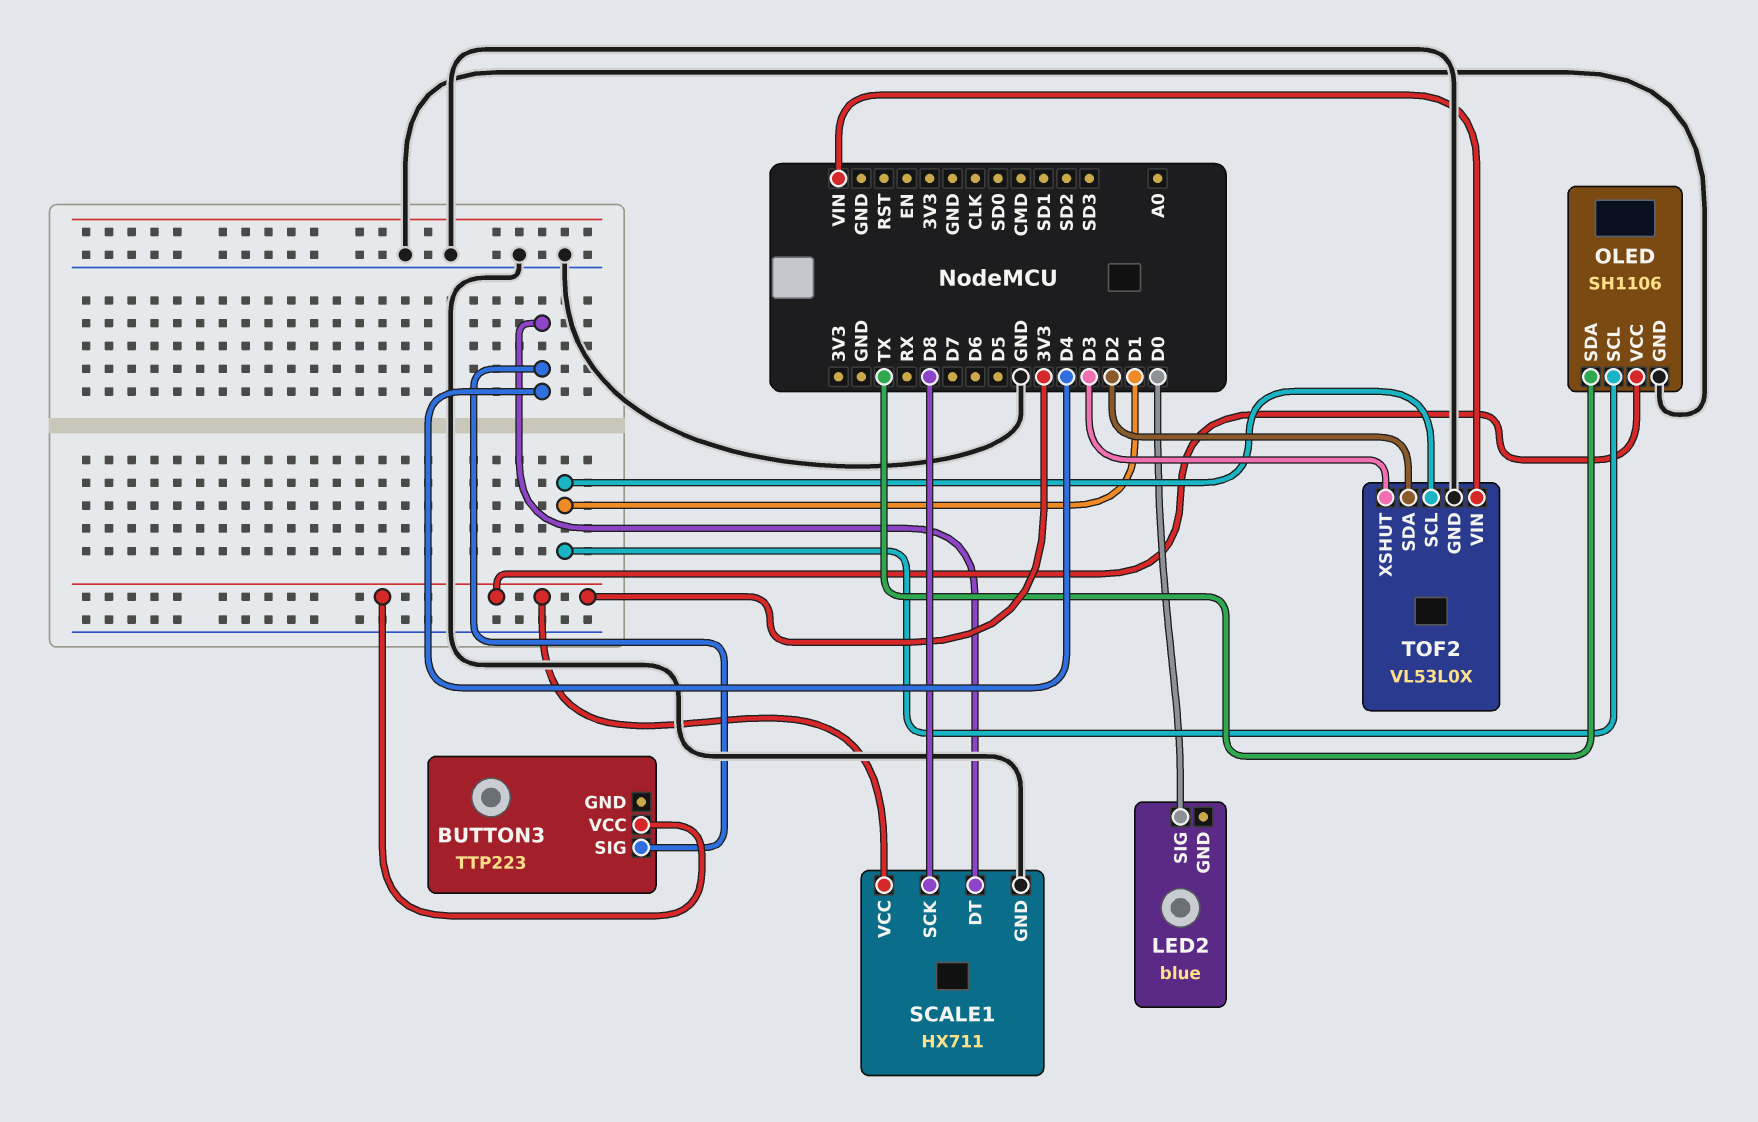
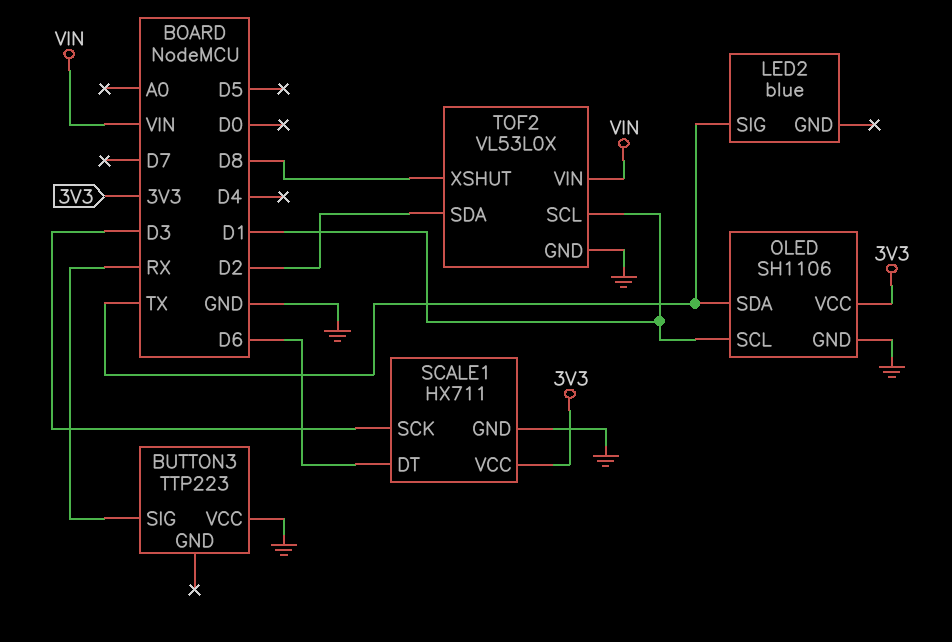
BUTTON3 pin SIG: D4 -> RX
BUTTON3 pin VCC: 3V3 -> GND
LED2 pin SIG: D0 -> TX
SCALE1 pin DT: D4 -> D6
SCALE1 pin SCK: D8 -> D3
TOF2 pin XSHUT: D3 -> D8

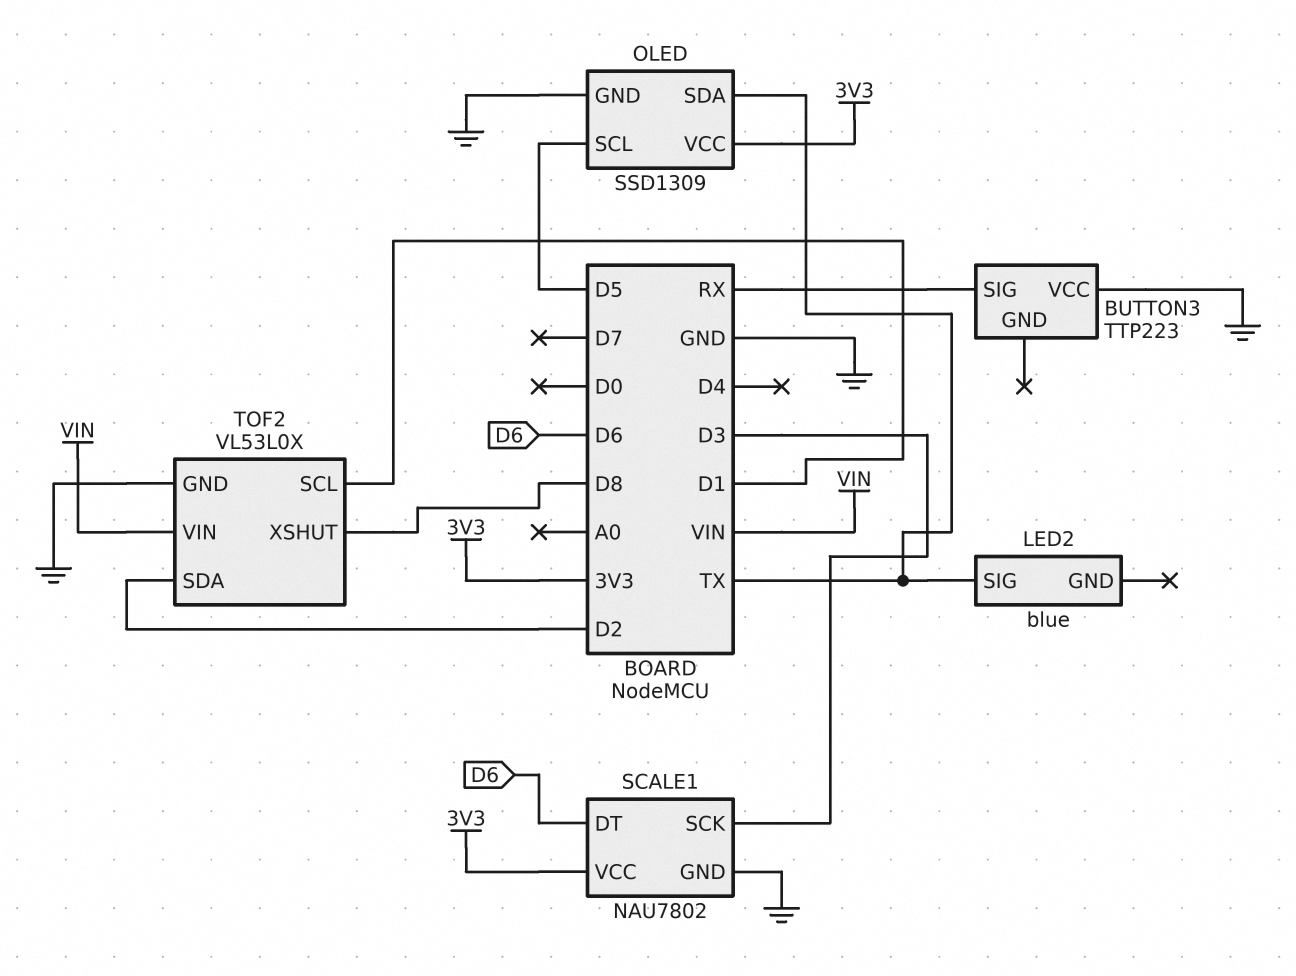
OLED: SH1106 -> SSD1309
OLED pin SCL: D1 -> D5
SCALE1: HX711 -> NAU7802

